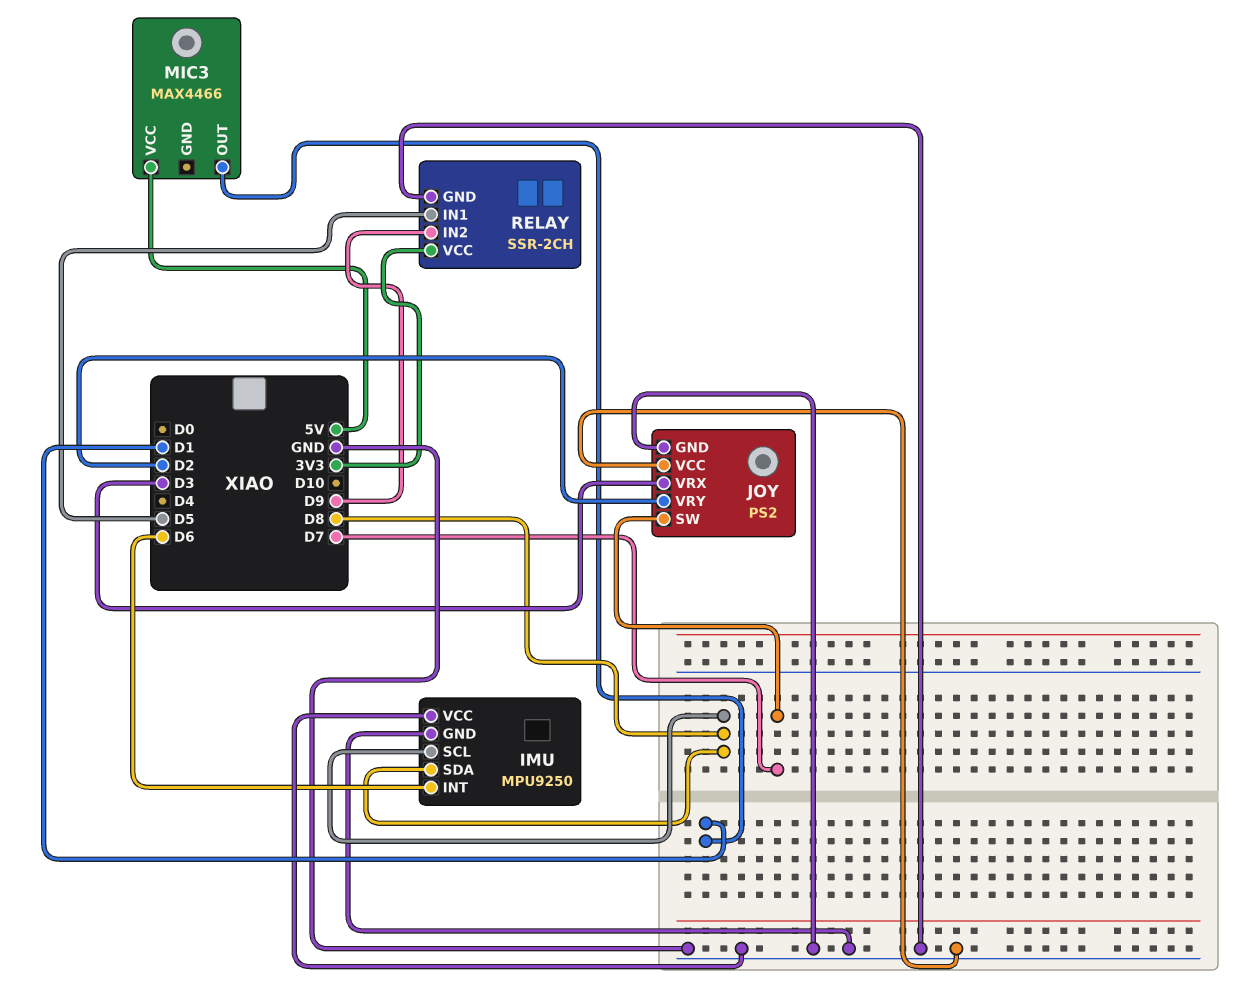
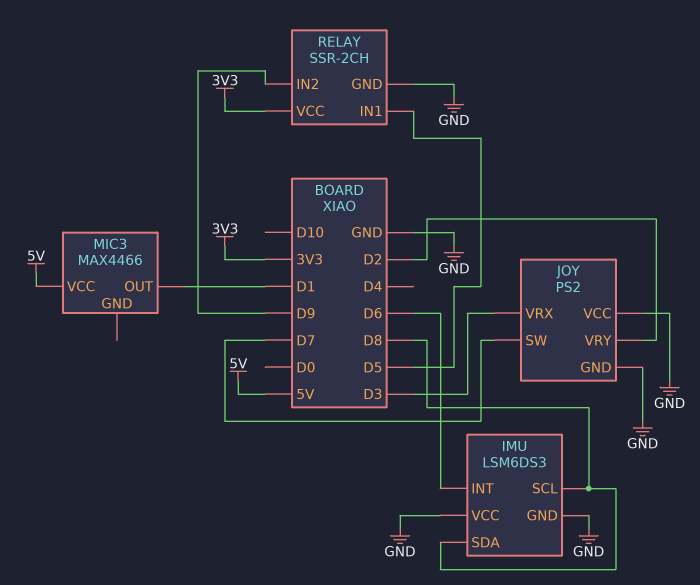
IMU: MPU9250 -> LSM6DS3

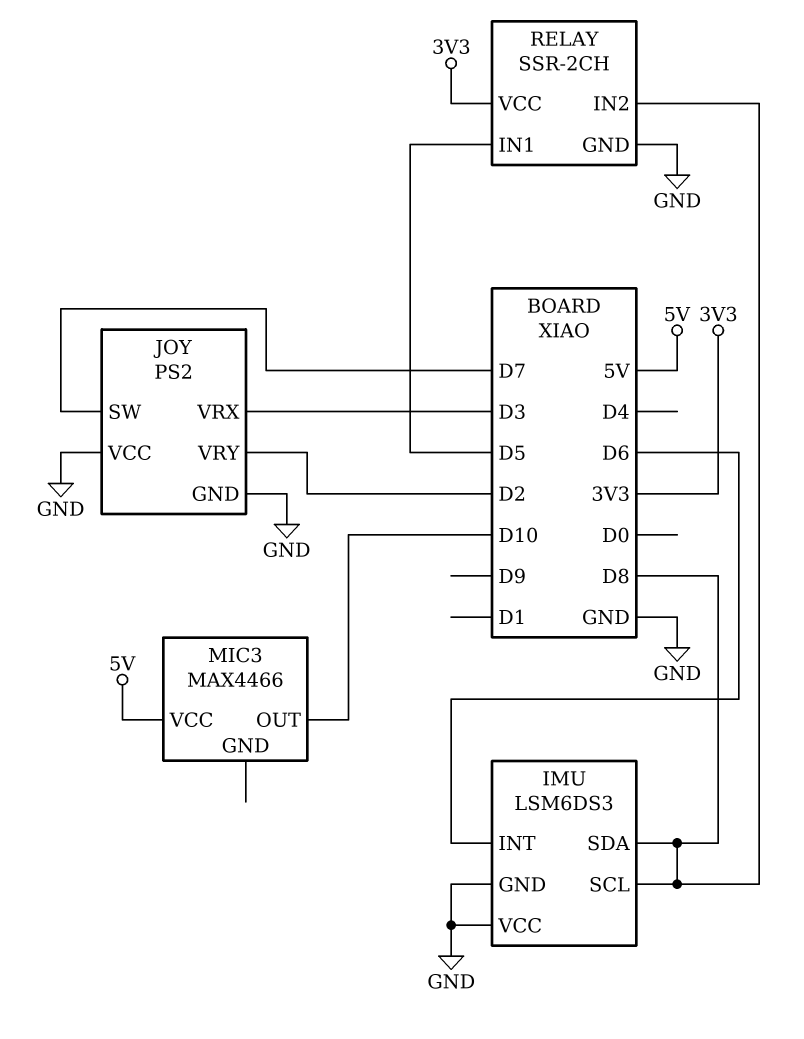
MIC3 pin OUT: D1 -> D10
RELAY pin IN2: D9 -> D8

